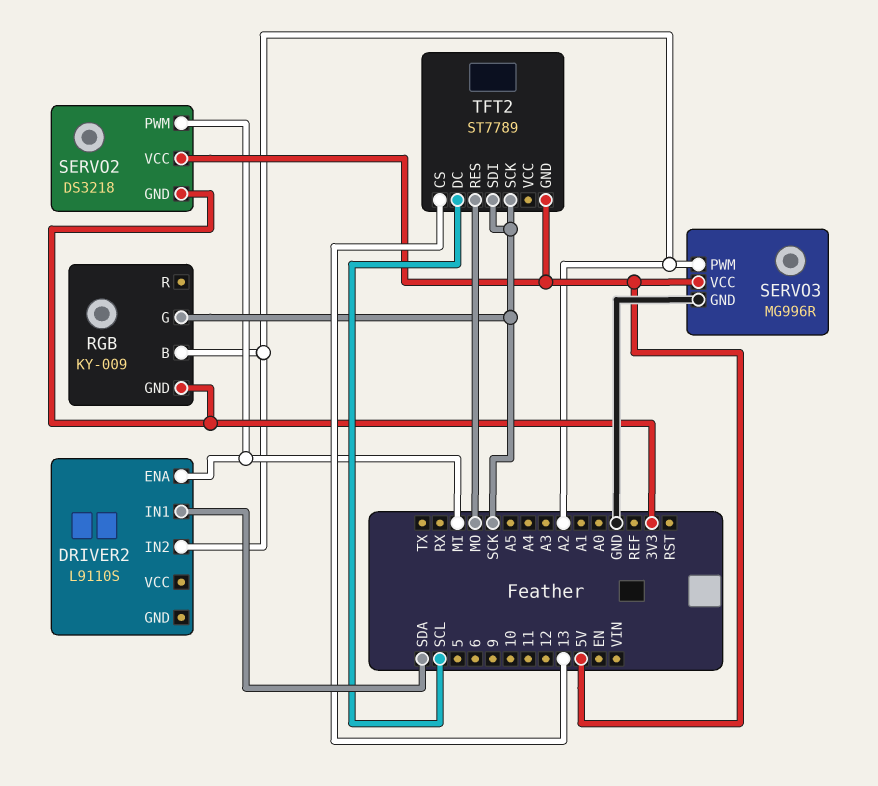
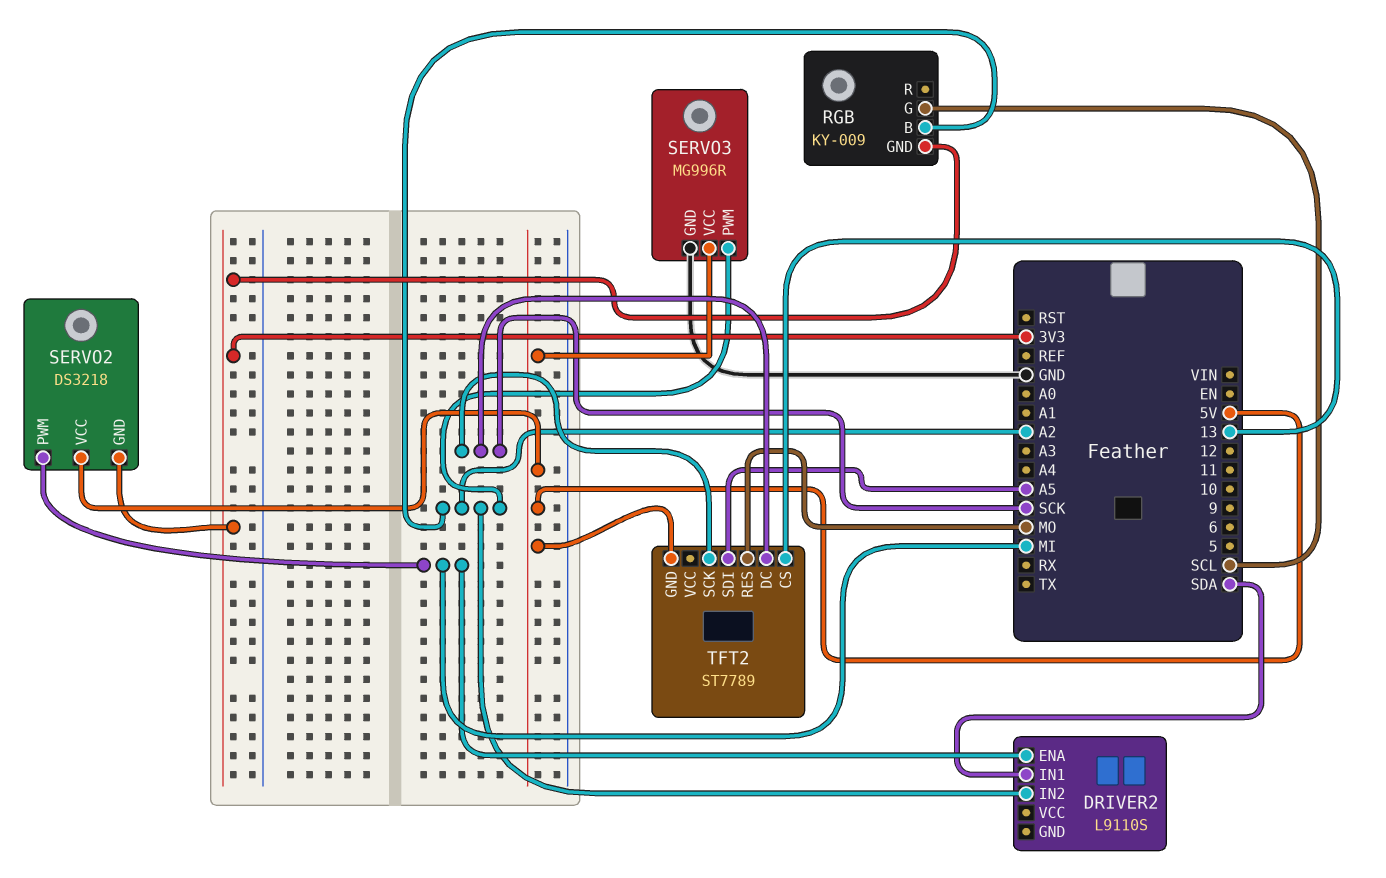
RGB pin G: SCK -> SCL
TFT2 pin DC: SCL -> SCK
TFT2 pin SDI: SCK -> A5

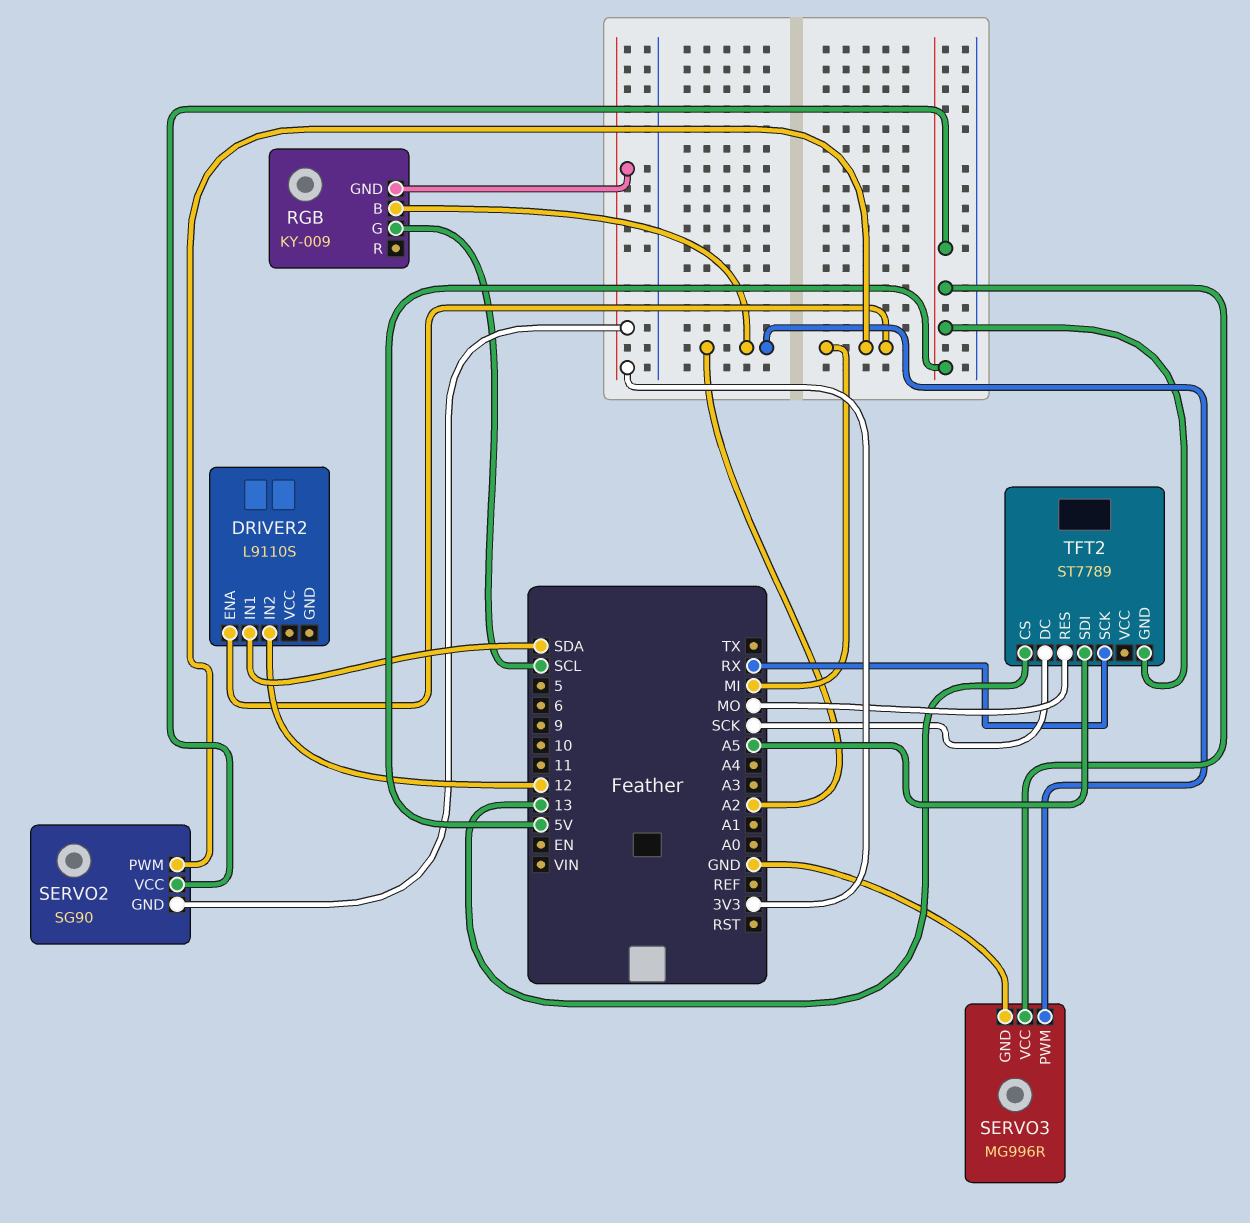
DRIVER2 pin IN2: A2 -> 12
SERVO2: DS3218 -> SG90
TFT2 pin SCK: SCK -> RX

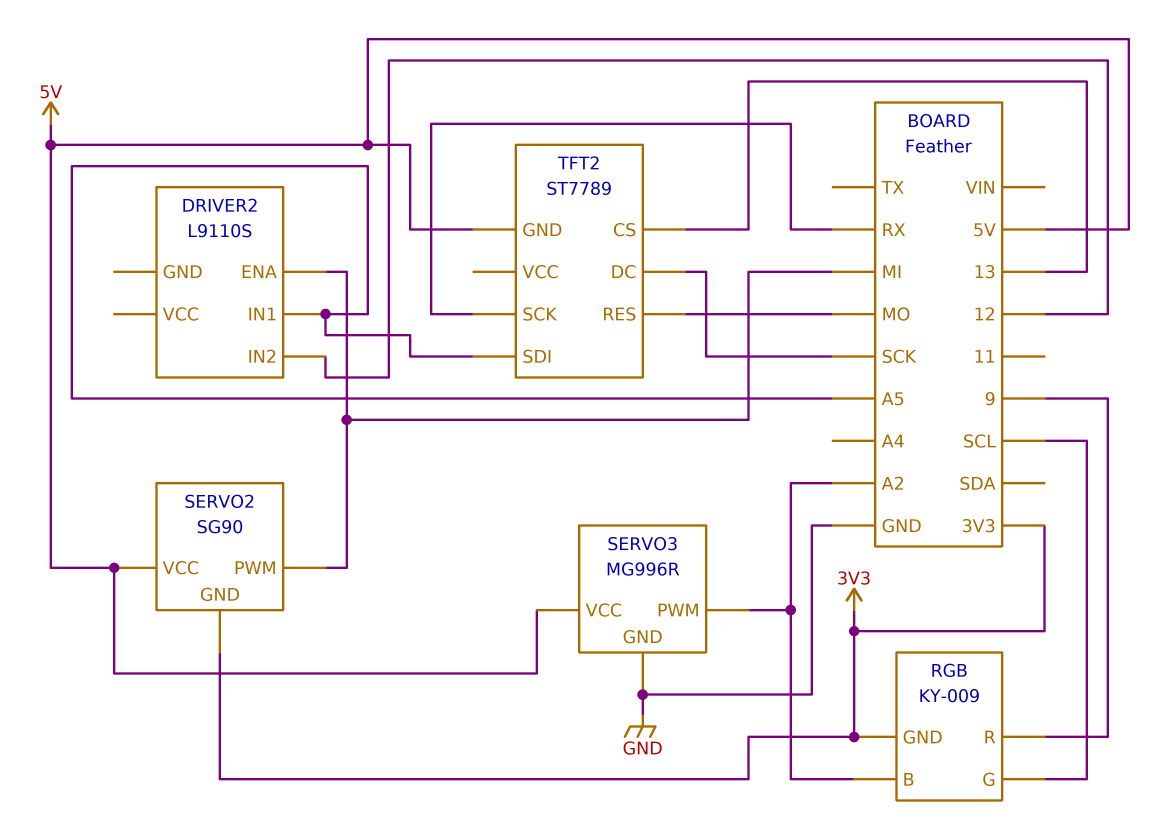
DRIVER2 pin IN1: SDA -> A5
RGB pin R: none -> 9

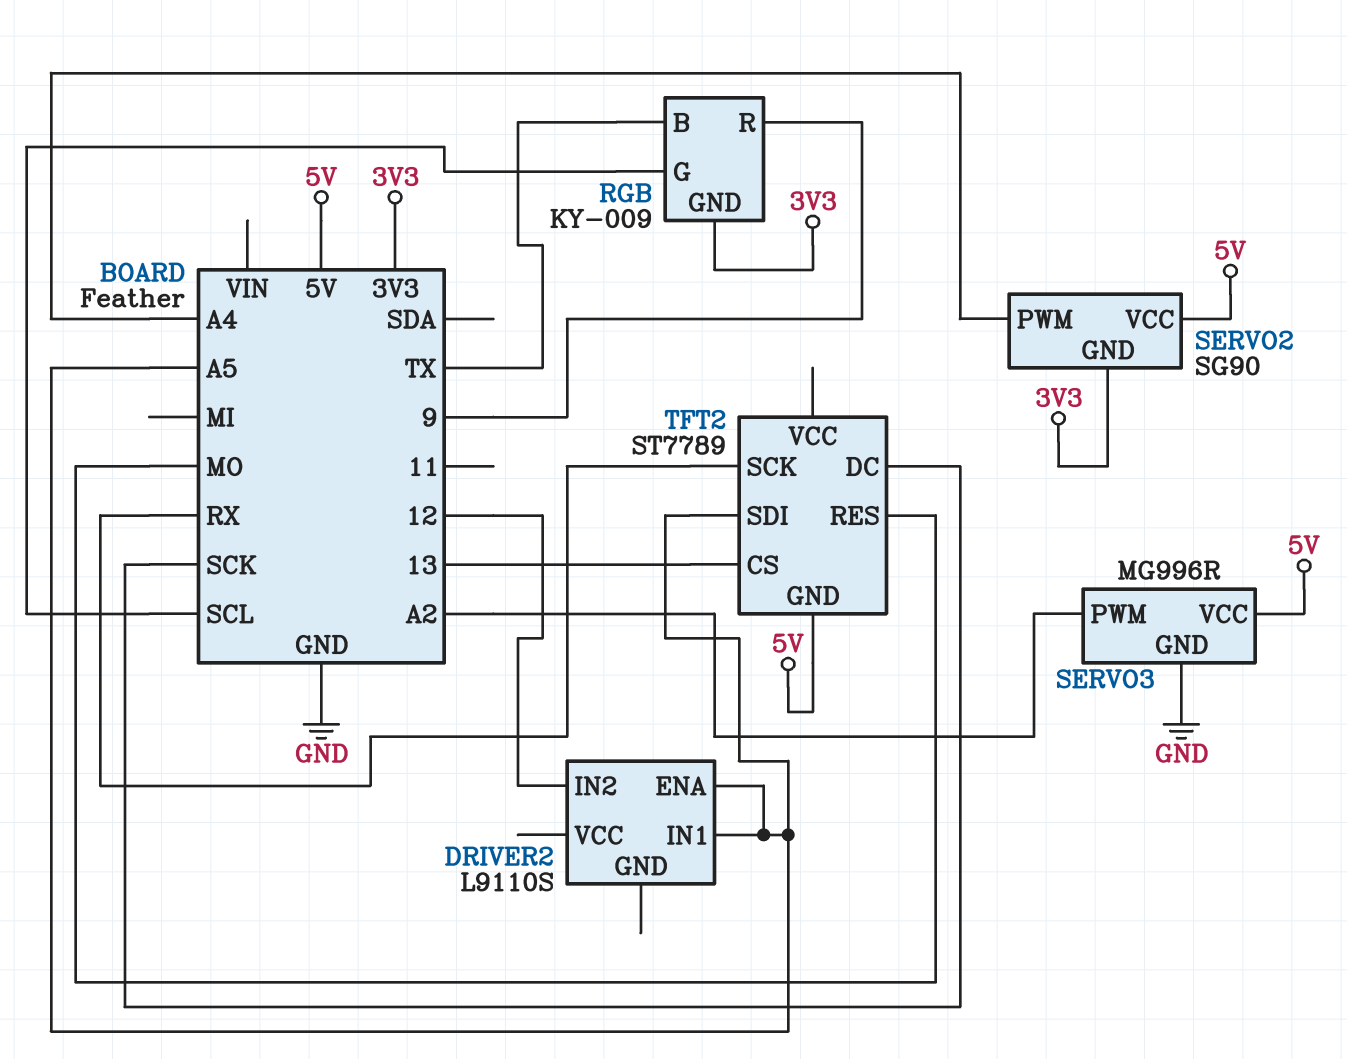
DRIVER2 pin ENA: MI -> A5
RGB pin B: A2 -> TX
SERVO2 pin PWM: MI -> A4

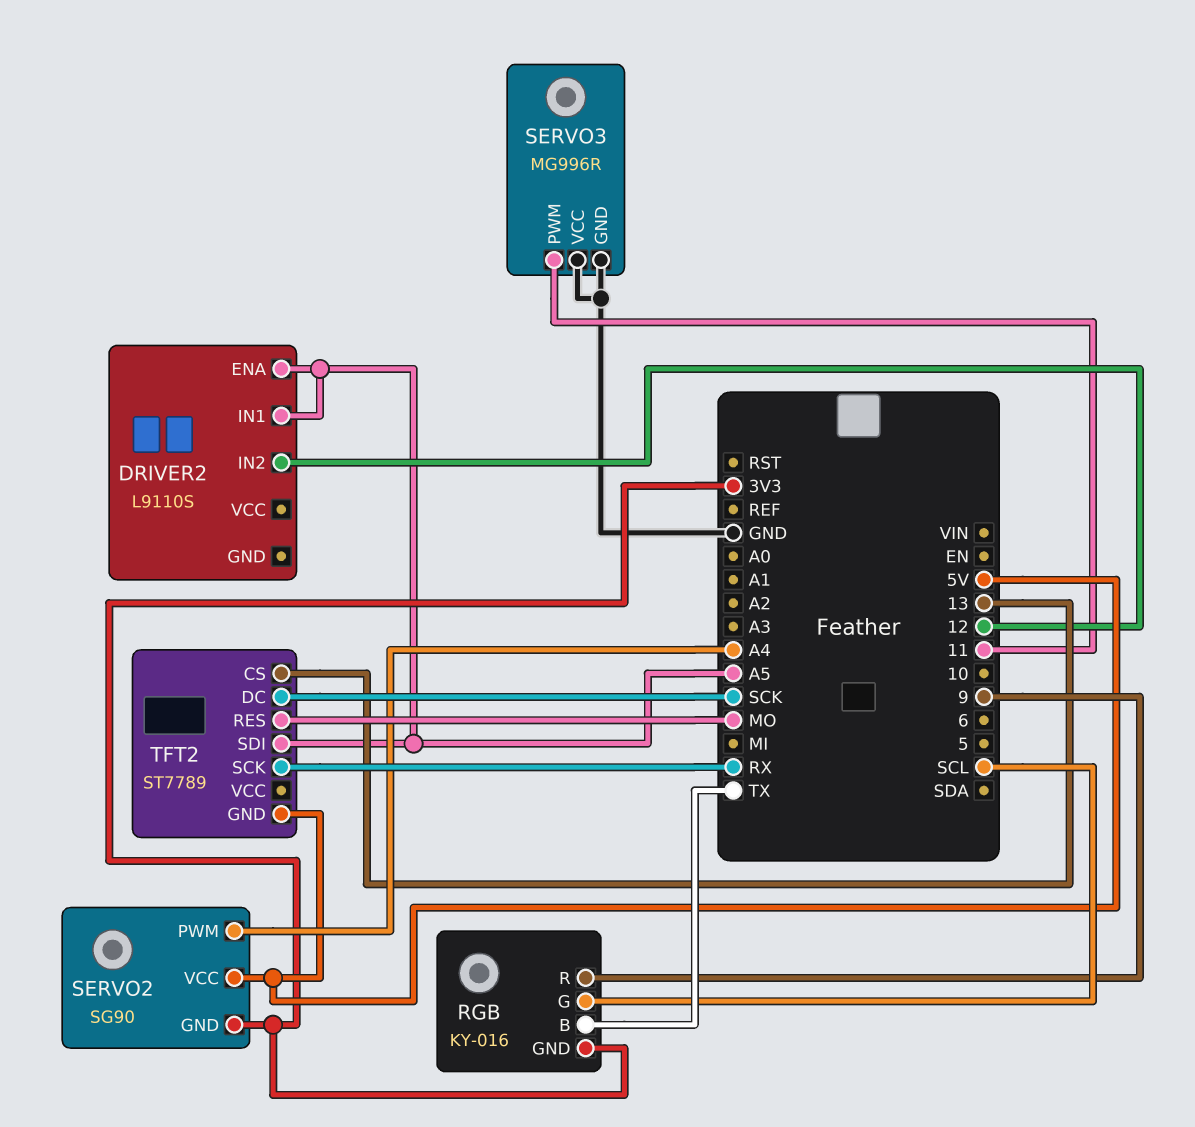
RGB: KY-009 -> KY-016
SERVO3 pin PWM: A2 -> 11
SERVO3 pin VCC: 5V -> GND

